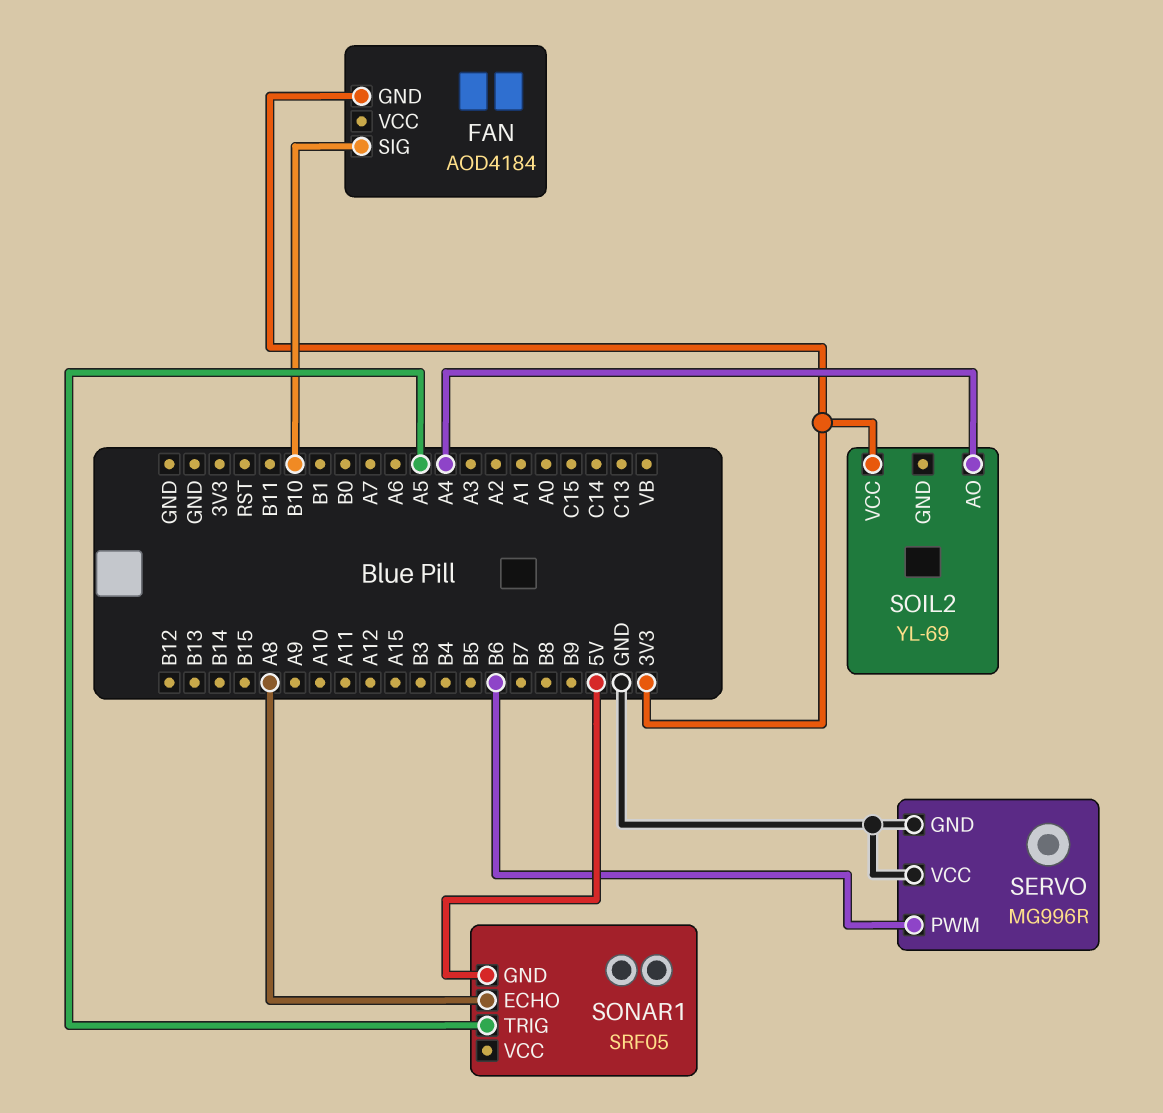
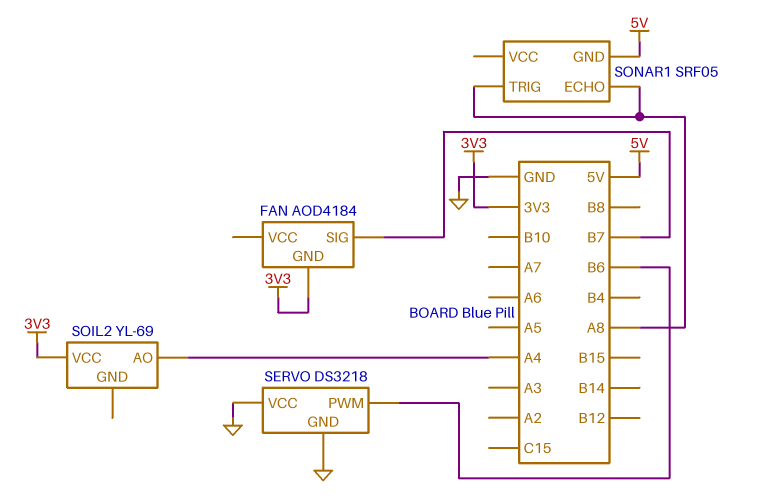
FAN pin SIG: B10 -> B7
SERVO: MG996R -> DS3218
SONAR1 pin TRIG: A5 -> A8

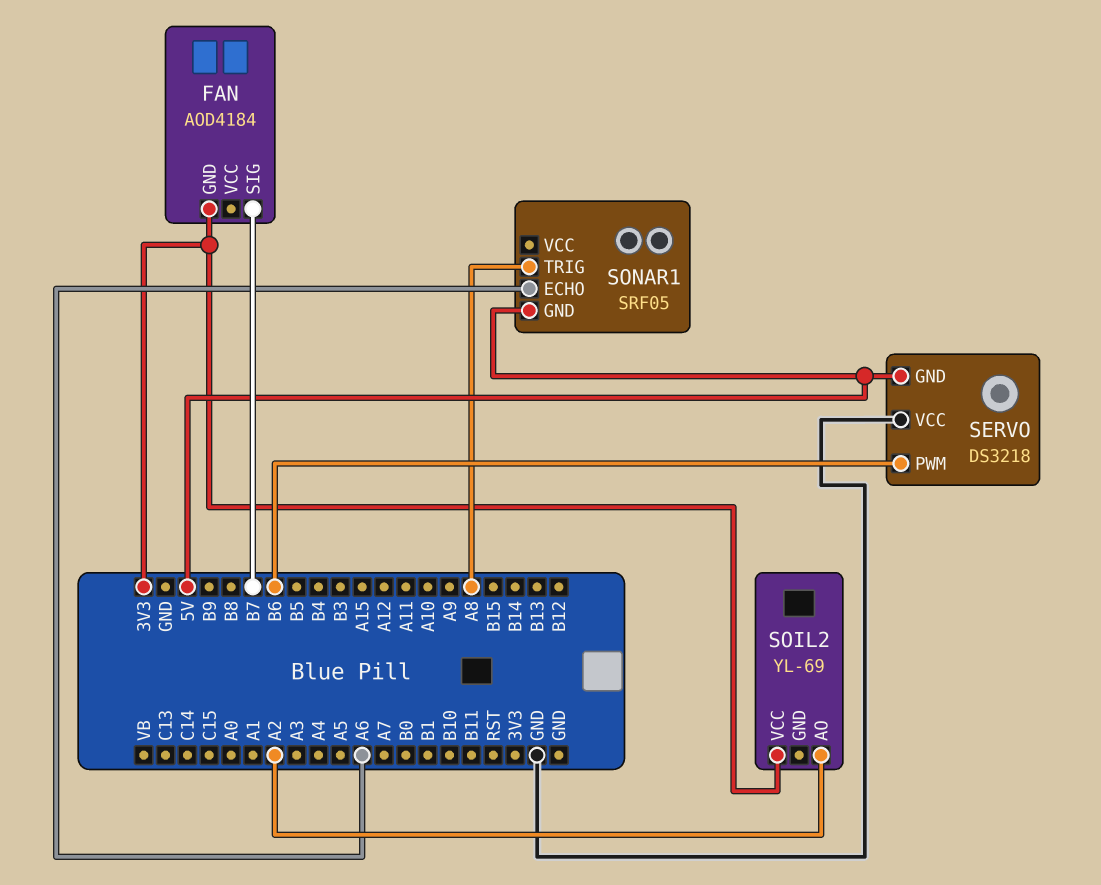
SERVO pin GND: GND -> 5V
SOIL2 pin AO: A4 -> A2
SONAR1 pin ECHO: A8 -> A6

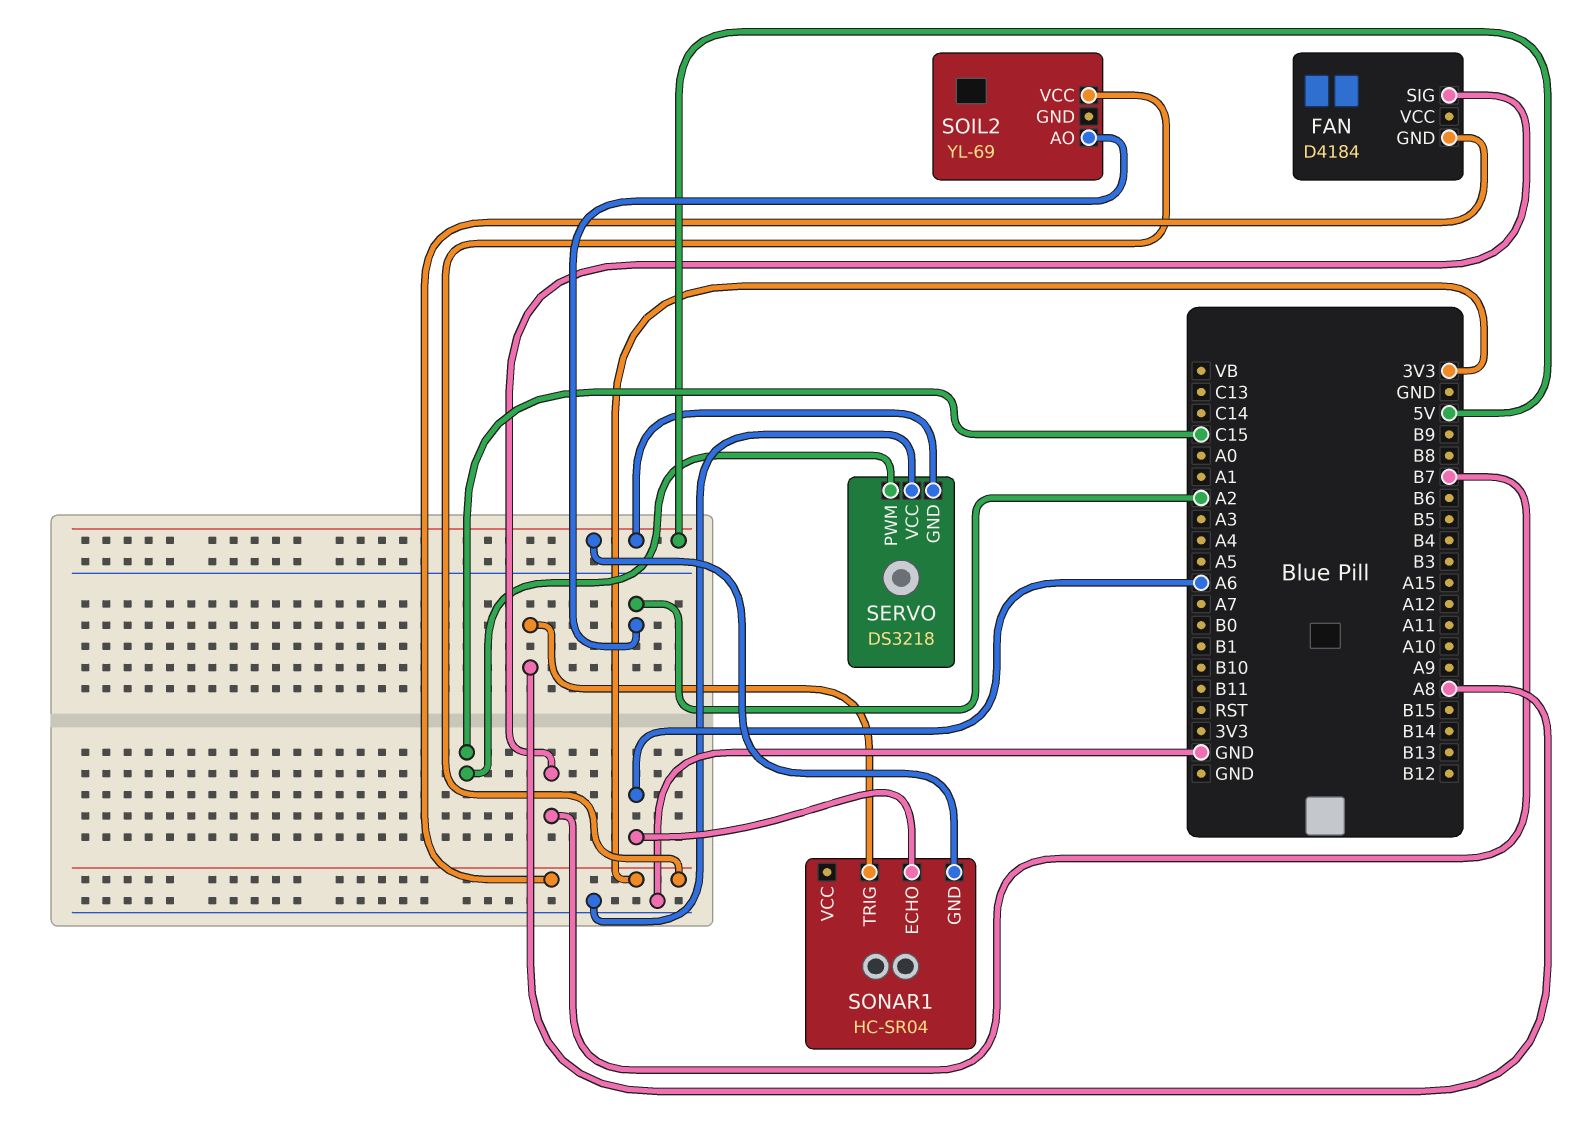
FAN: AOD4184 -> D4184
SERVO pin PWM: B6 -> C15
SONAR1: SRF05 -> HC-SR04

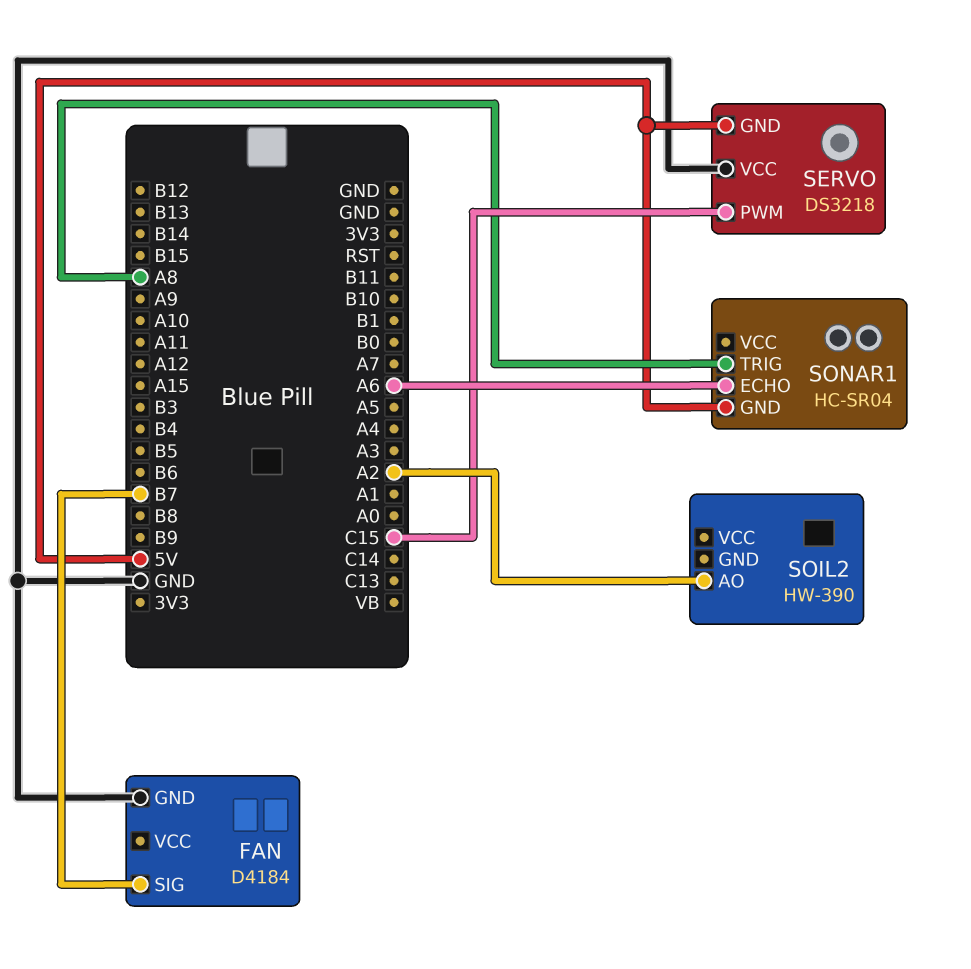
FAN pin GND: 3V3 -> GND
SOIL2: YL-69 -> HW-390
SOIL2 pin VCC: 3V3 -> none

